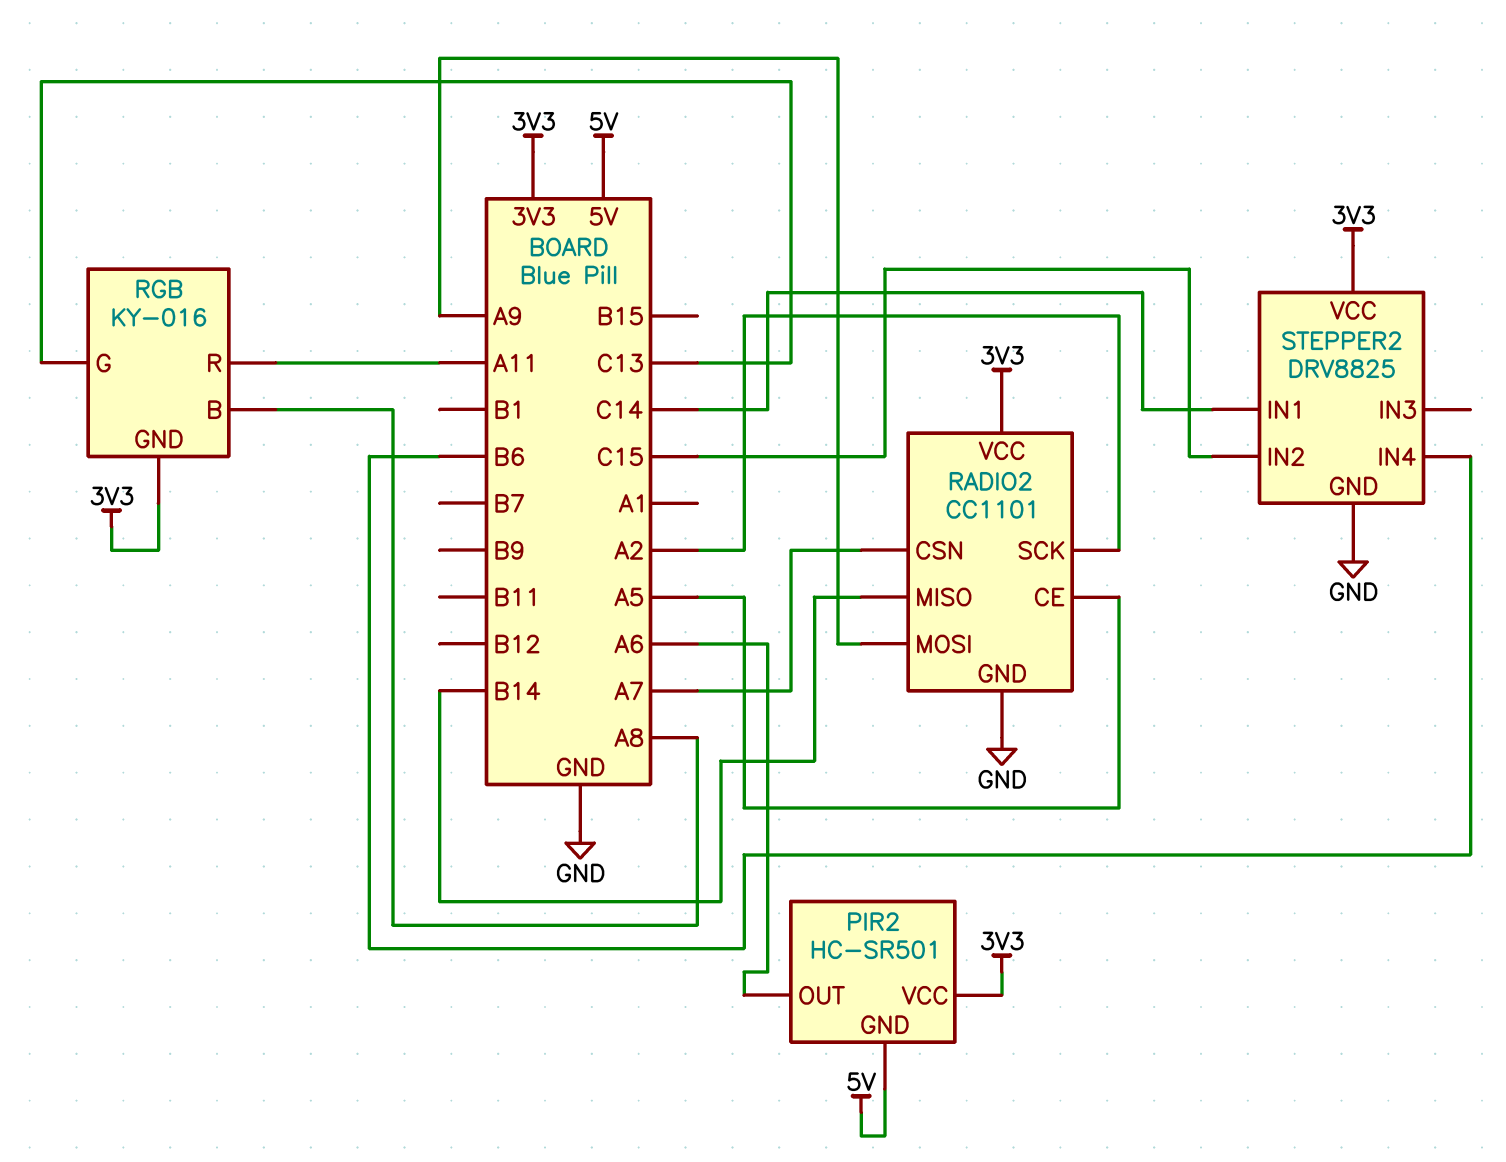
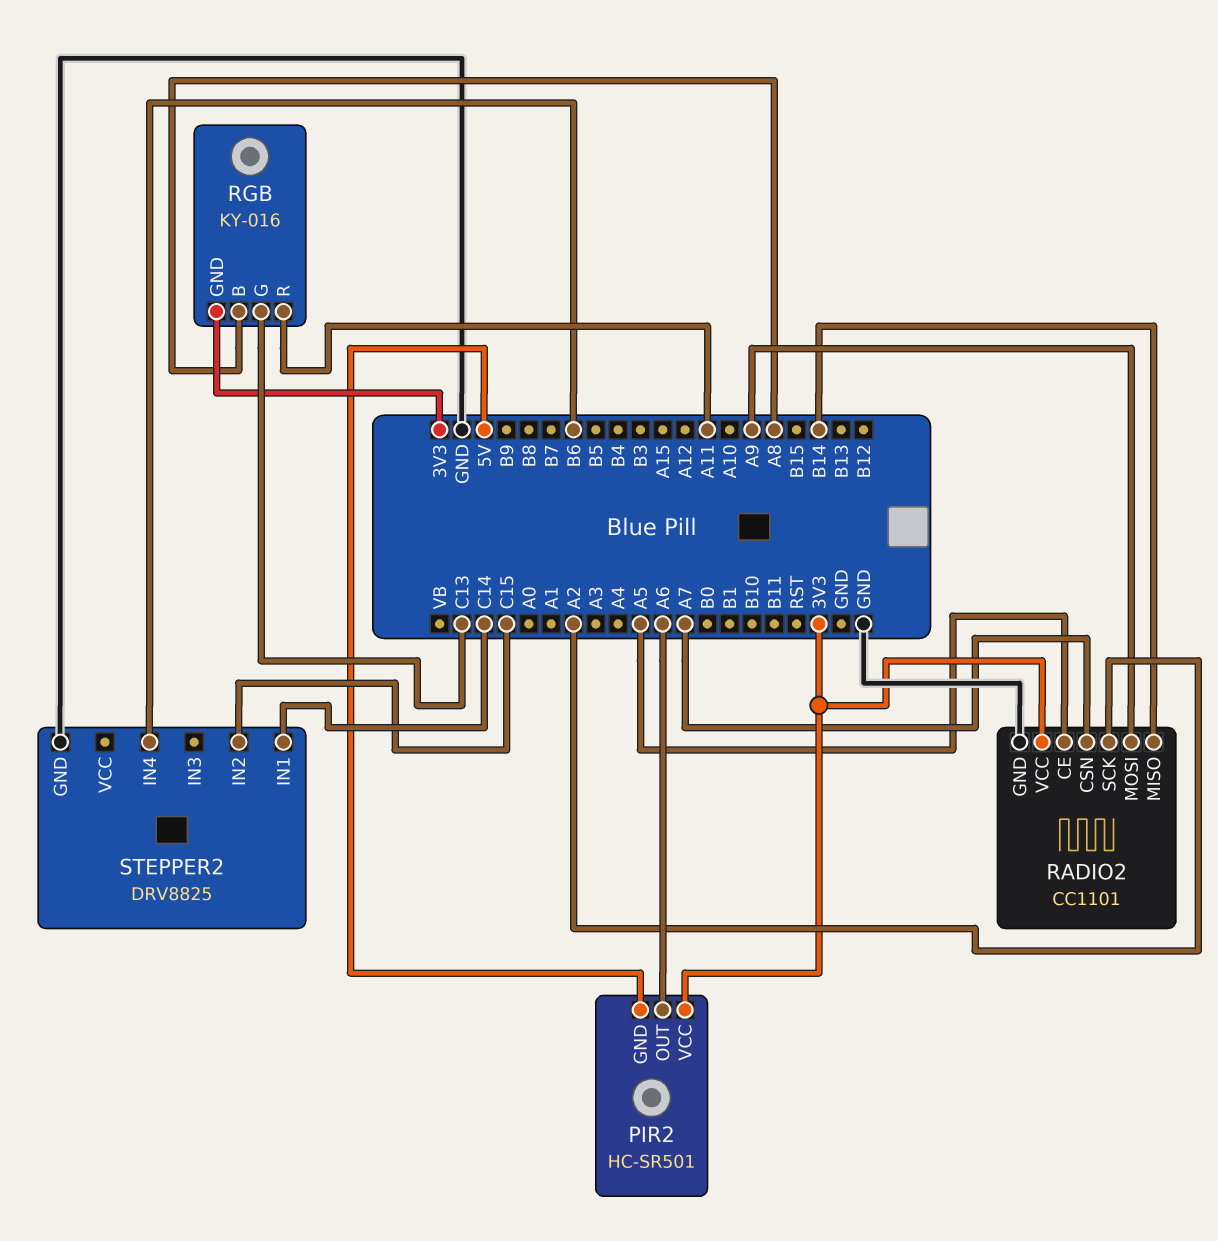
STEPPER2 pin VCC: 3V3 -> none

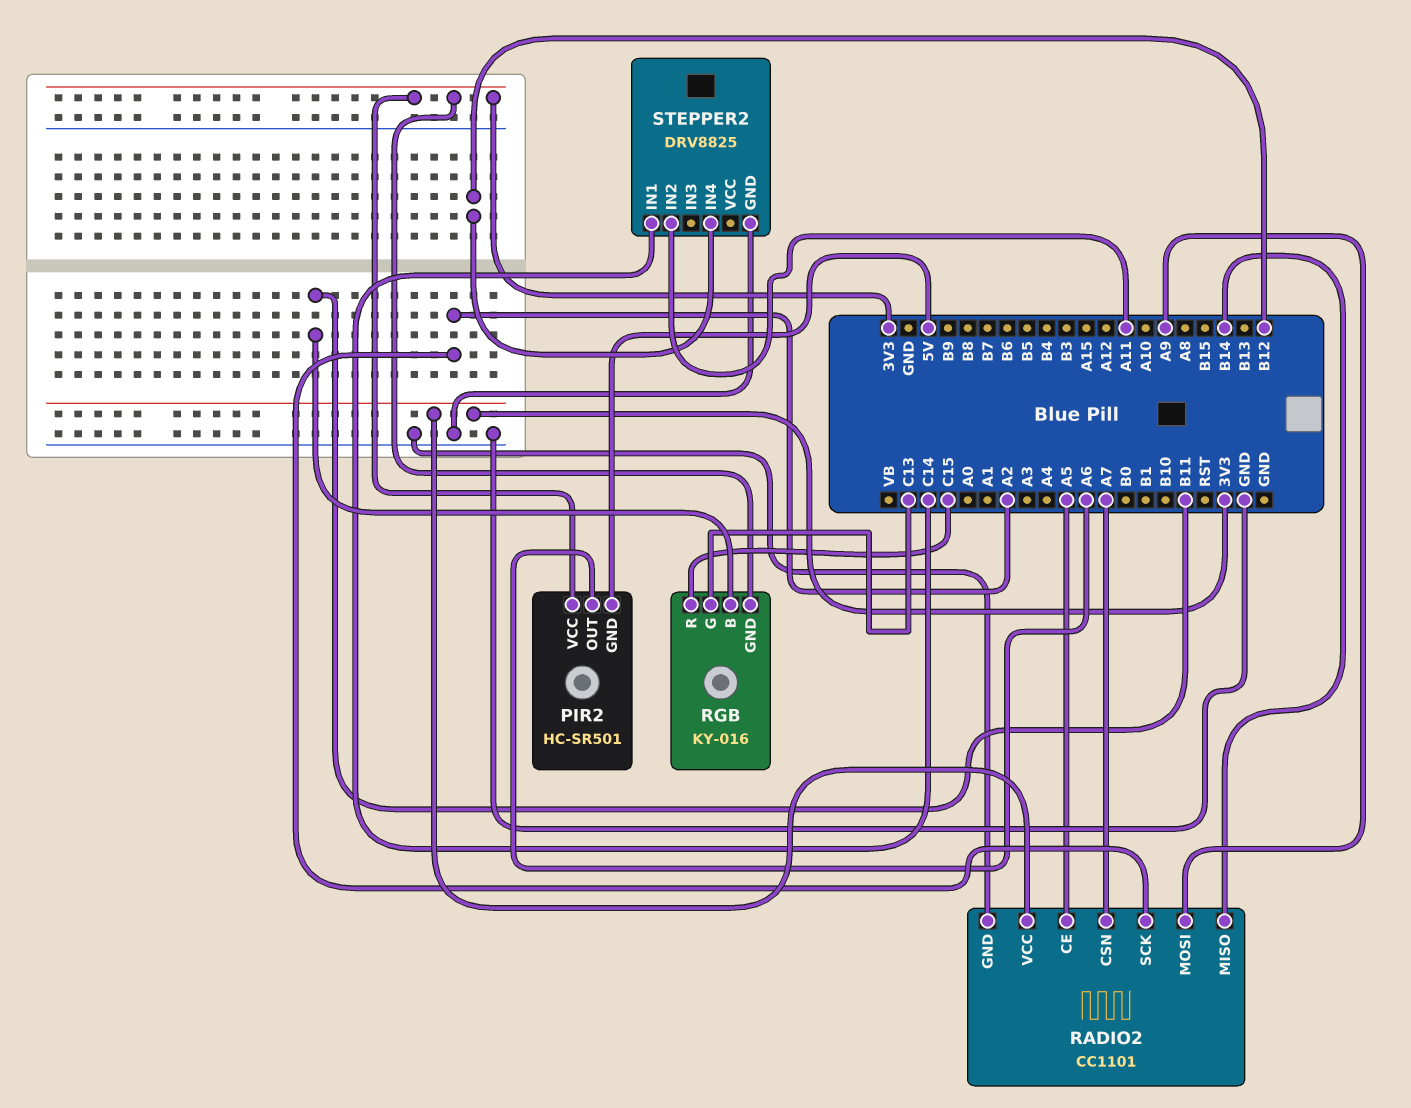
RGB pin B: A8 -> B11
RGB pin R: A11 -> C15
STEPPER2 pin IN2: C15 -> A11
STEPPER2 pin IN4: B6 -> B12

